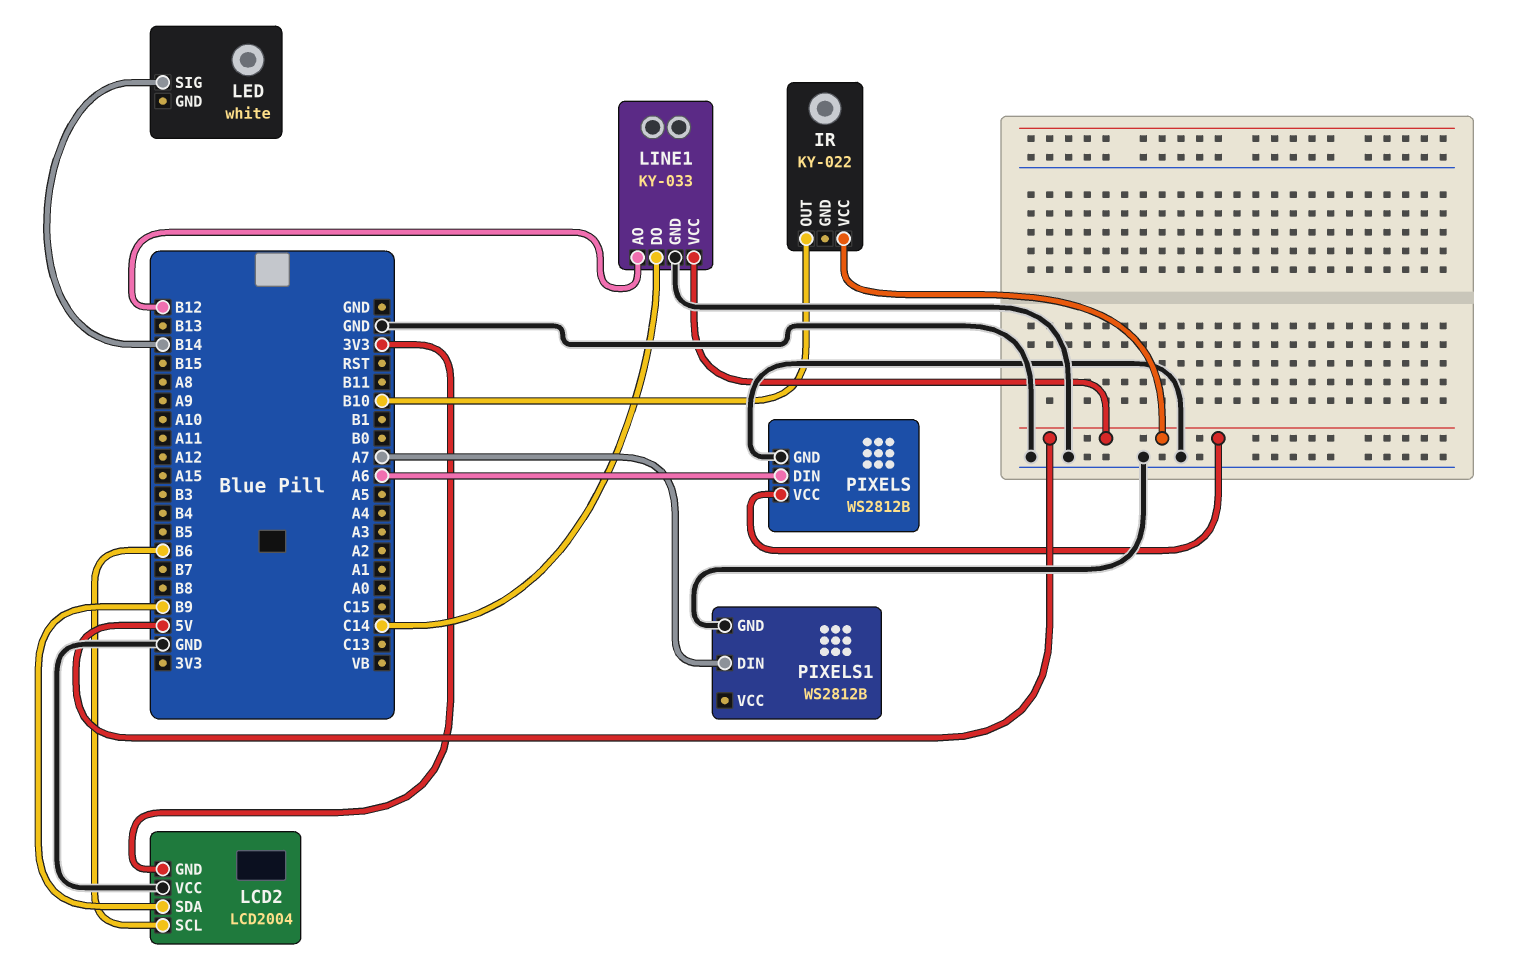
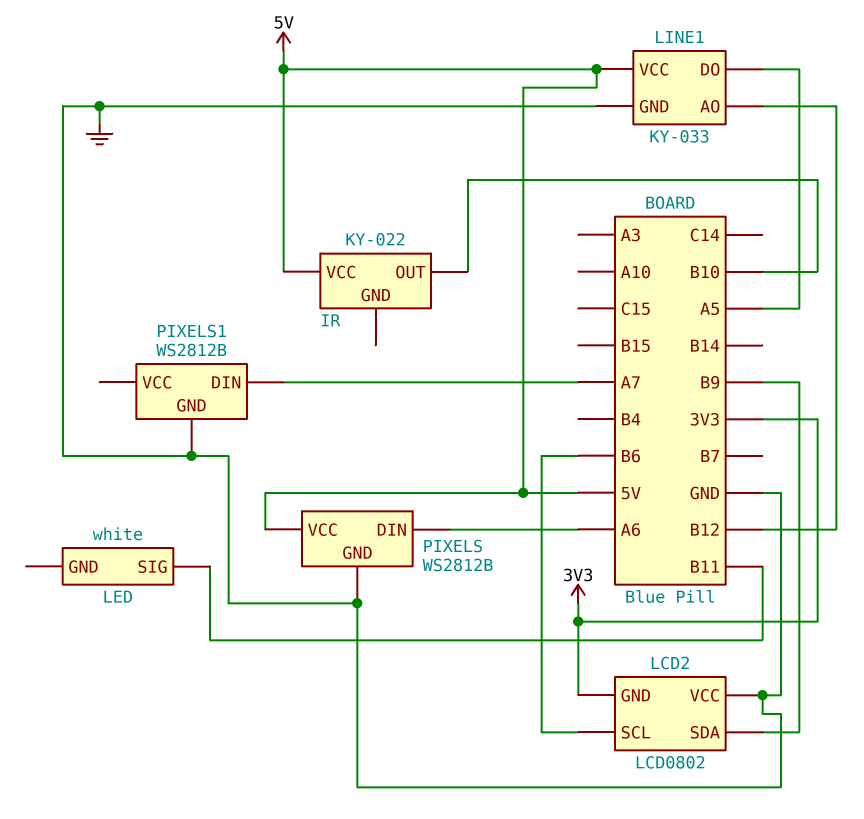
LCD2: LCD2004 -> LCD0802
LED pin SIG: B14 -> B11
LINE1 pin DO: C14 -> A5

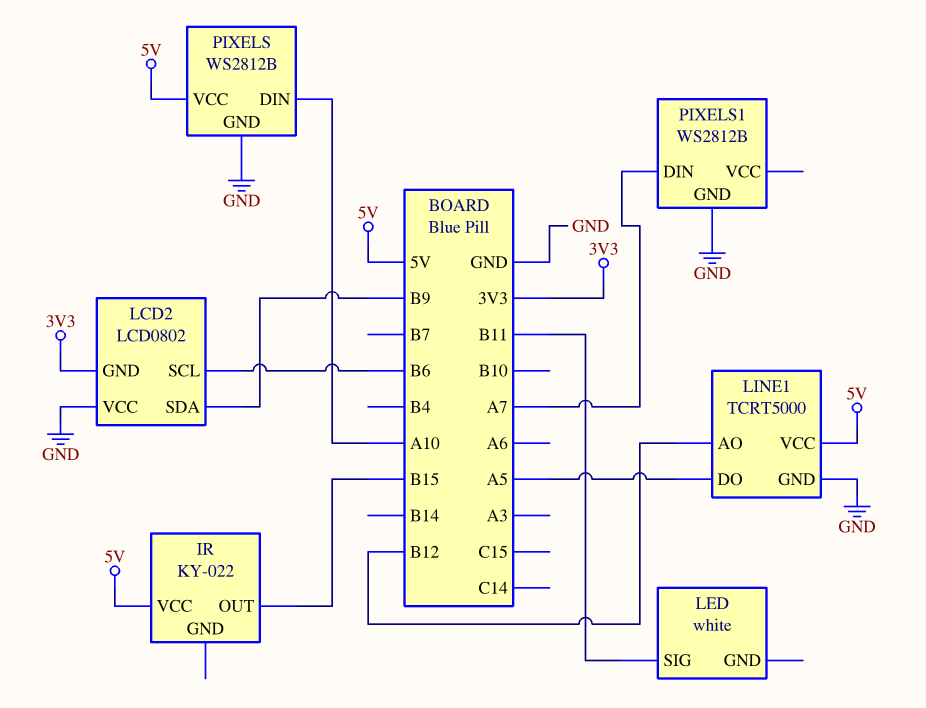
IR pin OUT: B10 -> B15
LINE1: KY-033 -> TCRT5000
PIXELS pin DIN: A6 -> A10

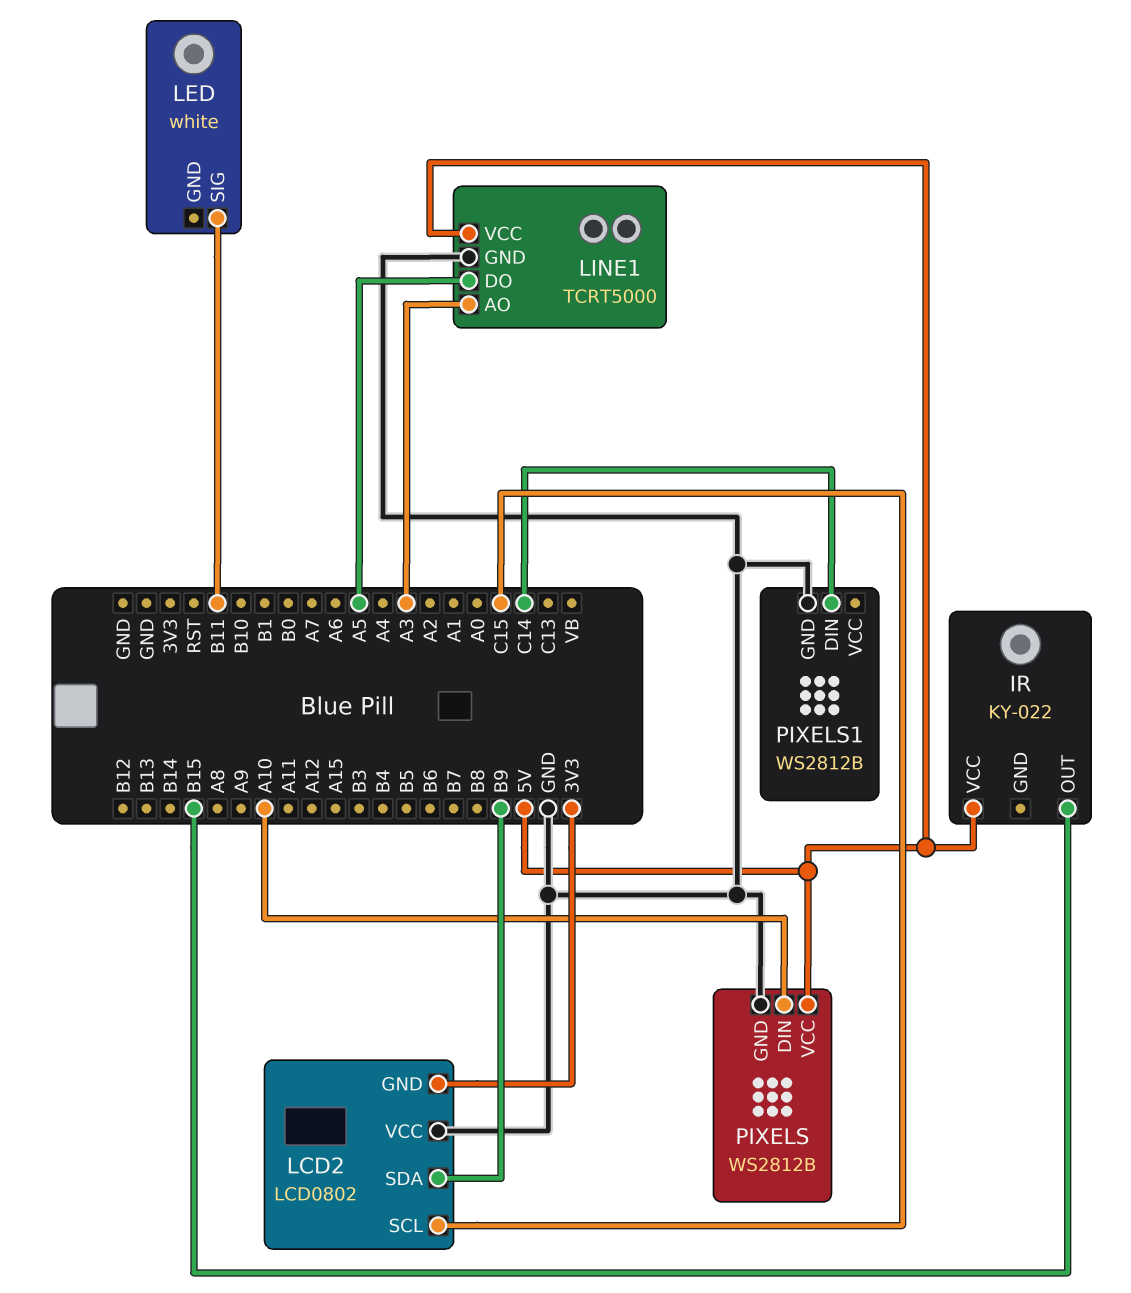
LCD2 pin SCL: B6 -> C15
LINE1 pin AO: B12 -> A3
PIXELS1 pin DIN: A7 -> C14

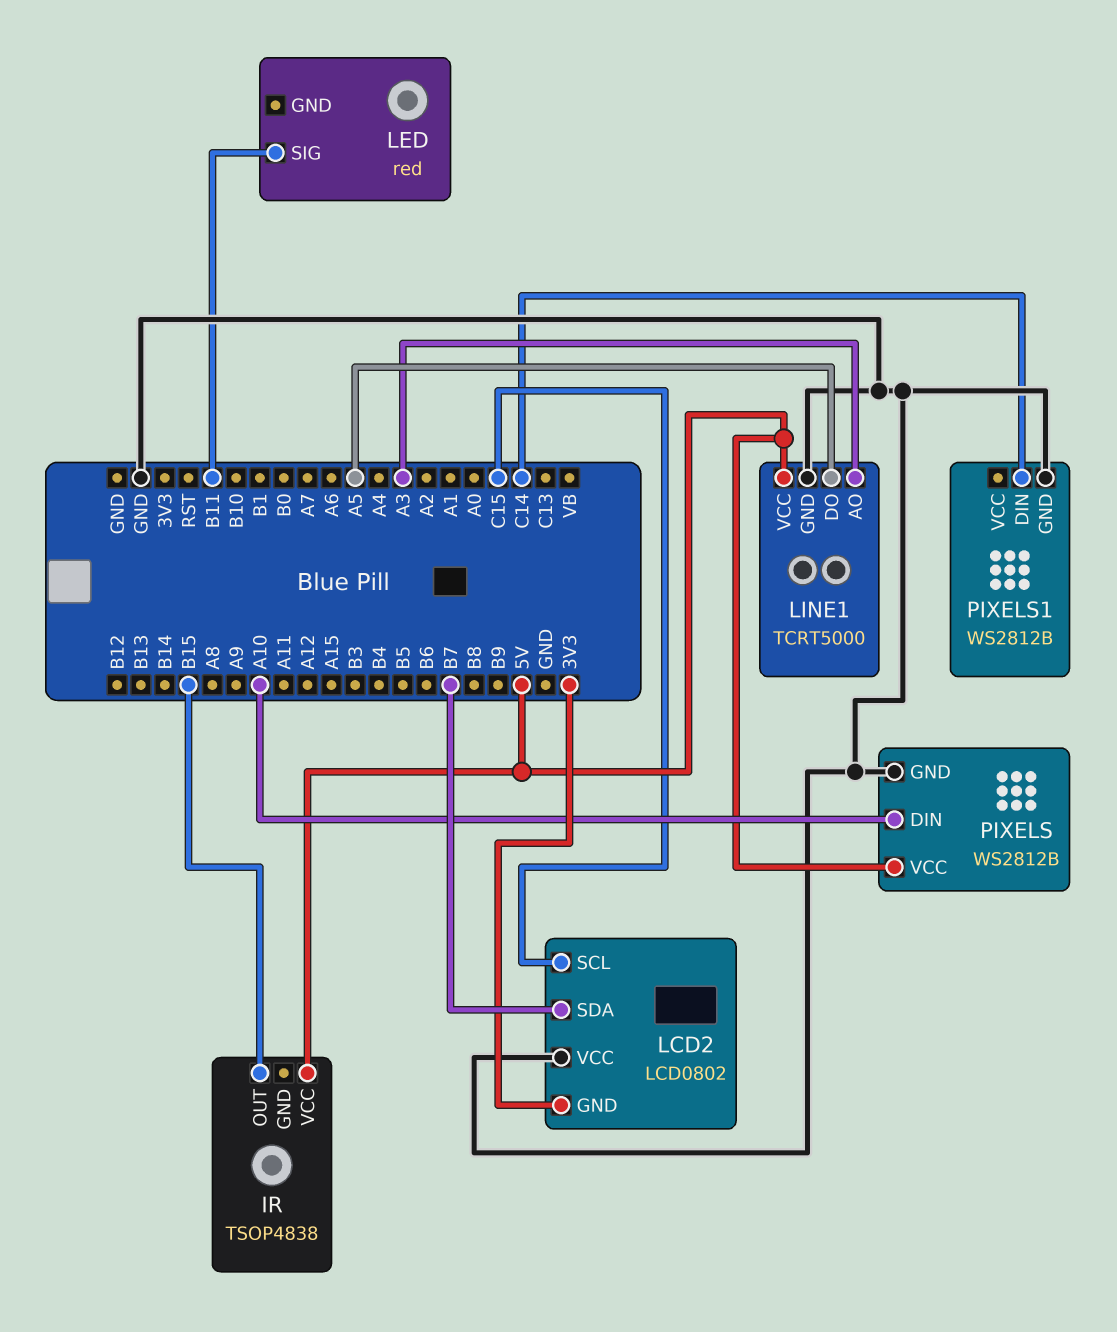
IR: KY-022 -> TSOP4838
LCD2 pin SDA: B9 -> B7
LED: white -> red

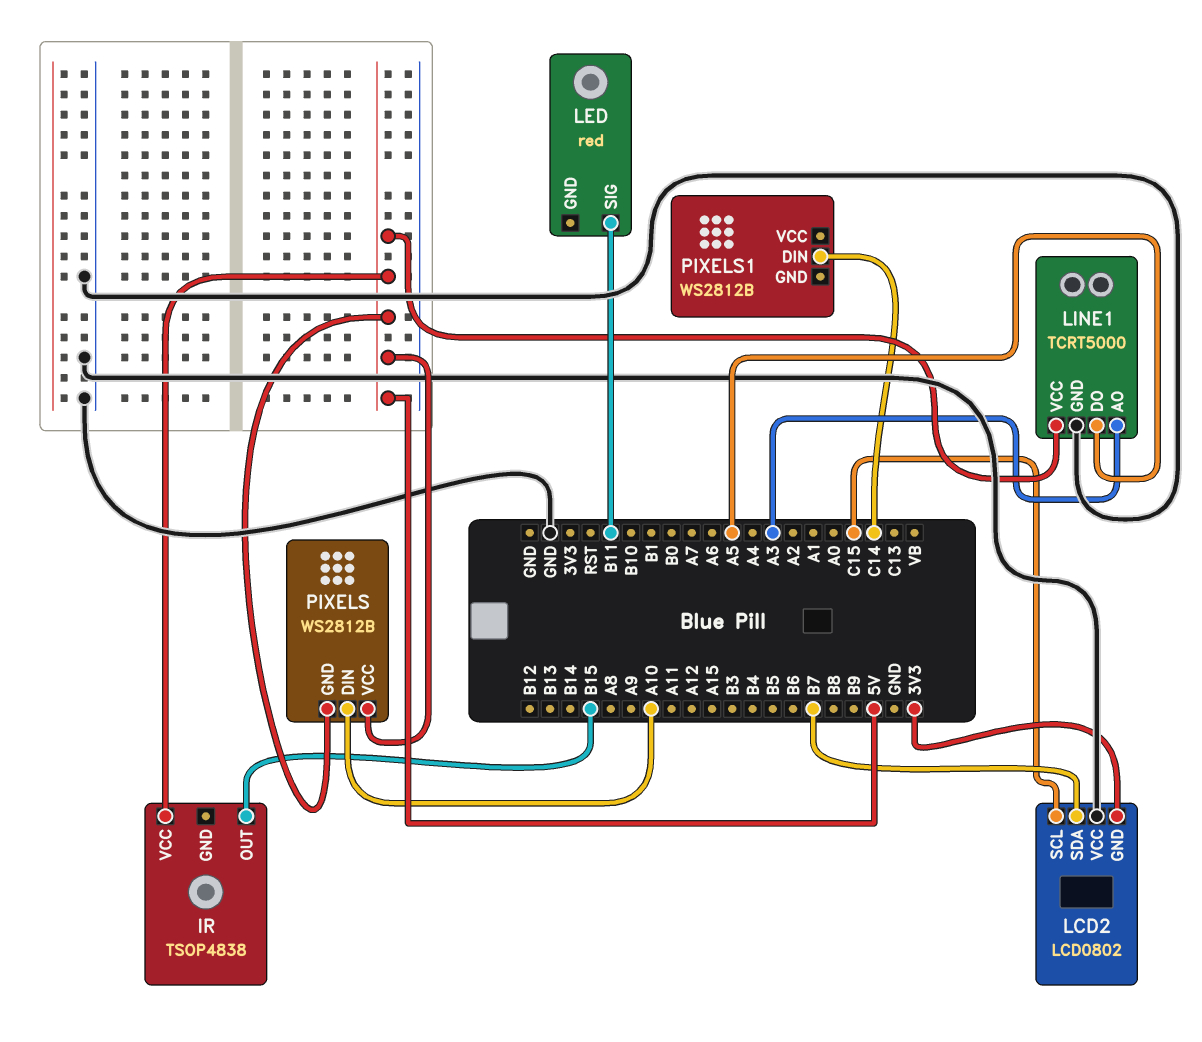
PIXELS pin GND: GND -> 5V
PIXELS1 pin GND: GND -> none

